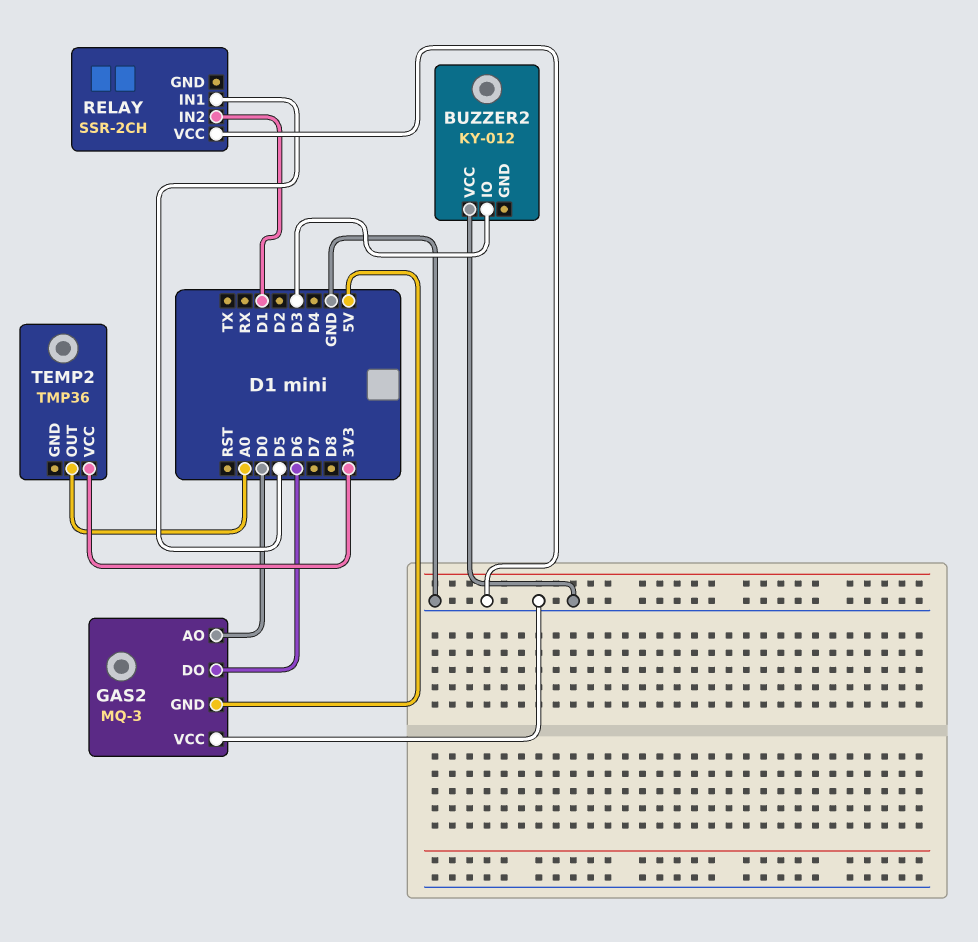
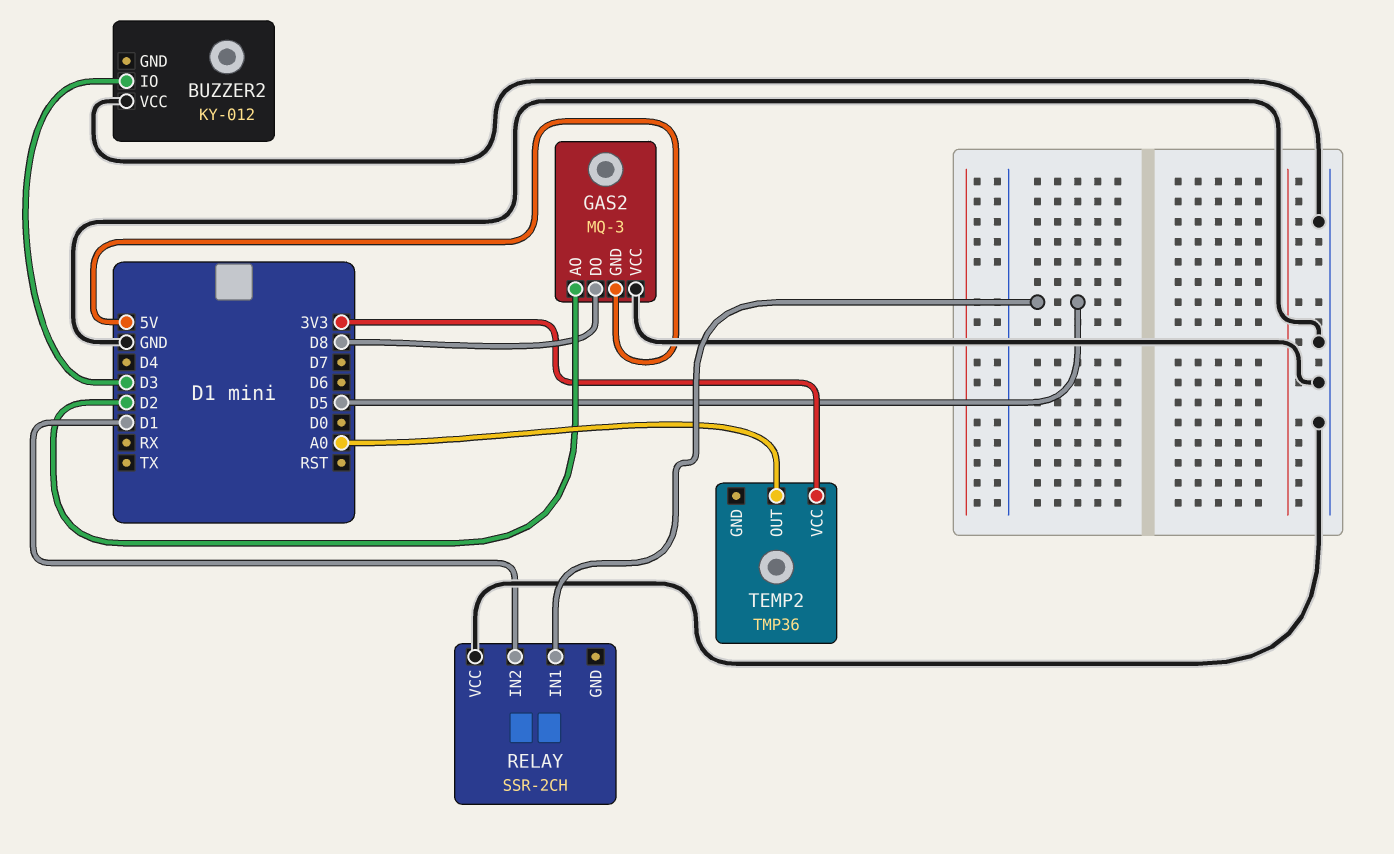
GAS2 pin AO: D0 -> D2
GAS2 pin DO: D6 -> D8

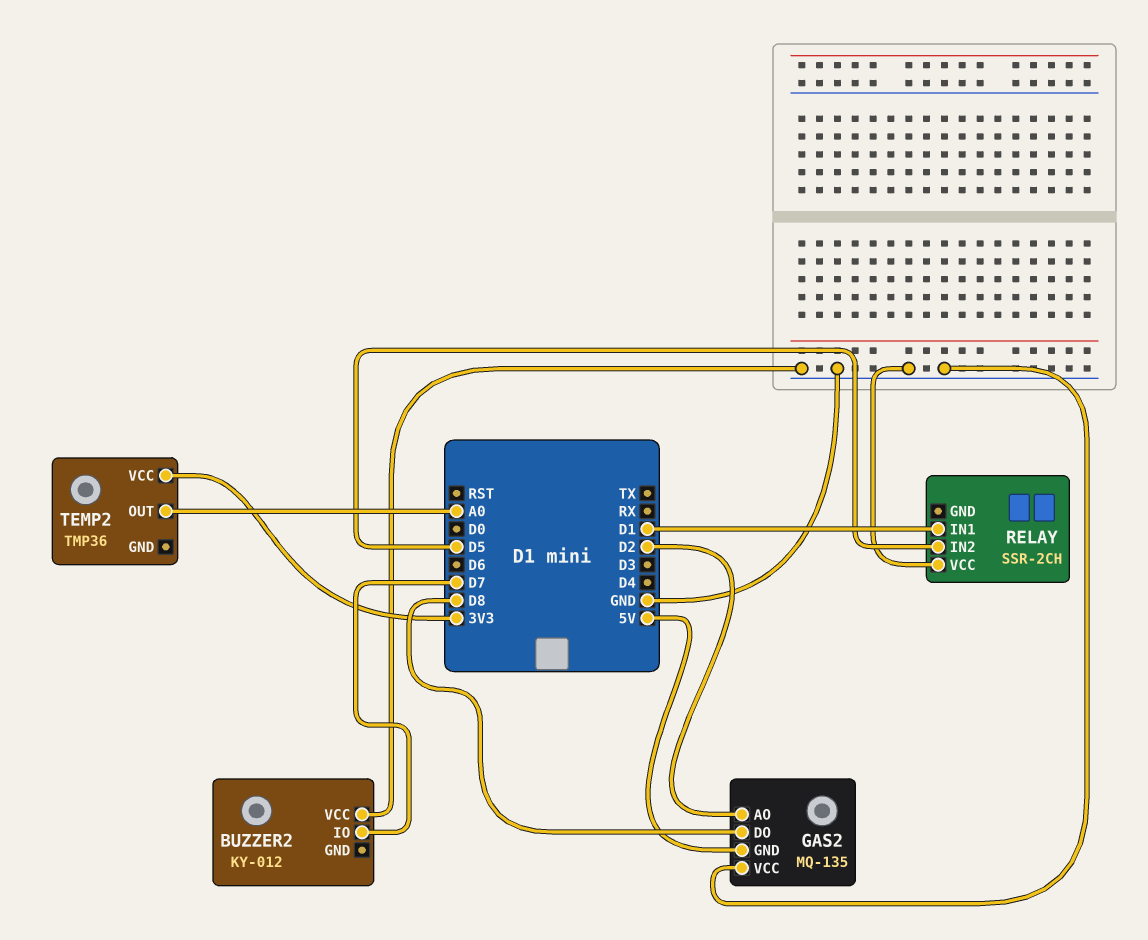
BUZZER2 pin IO: D3 -> D7
GAS2: MQ-3 -> MQ-135
RELAY pin IN1: D5 -> D1
RELAY pin IN2: D1 -> D5

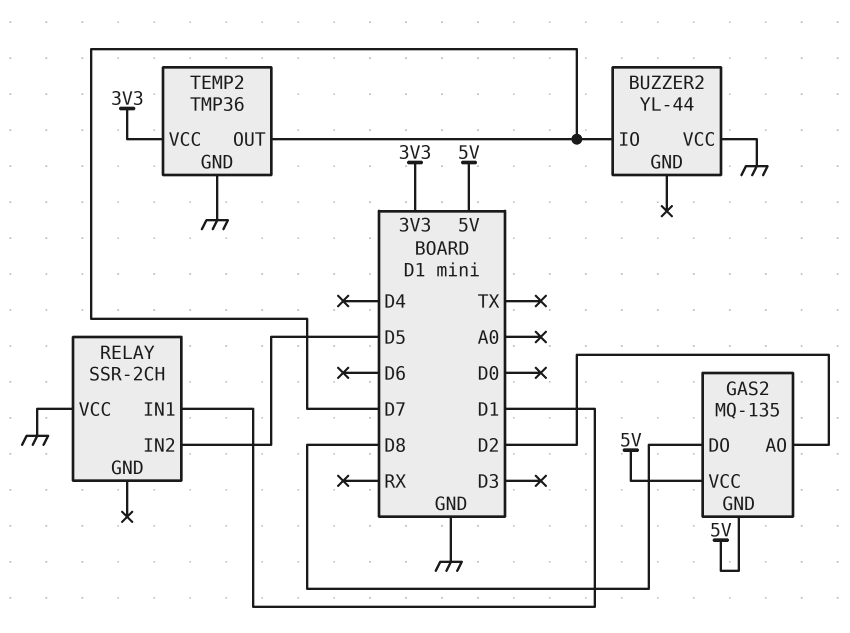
BUZZER2: KY-012 -> YL-44
GAS2 pin VCC: GND -> 5V
TEMP2 pin GND: none -> GND
TEMP2 pin OUT: A0 -> D7

